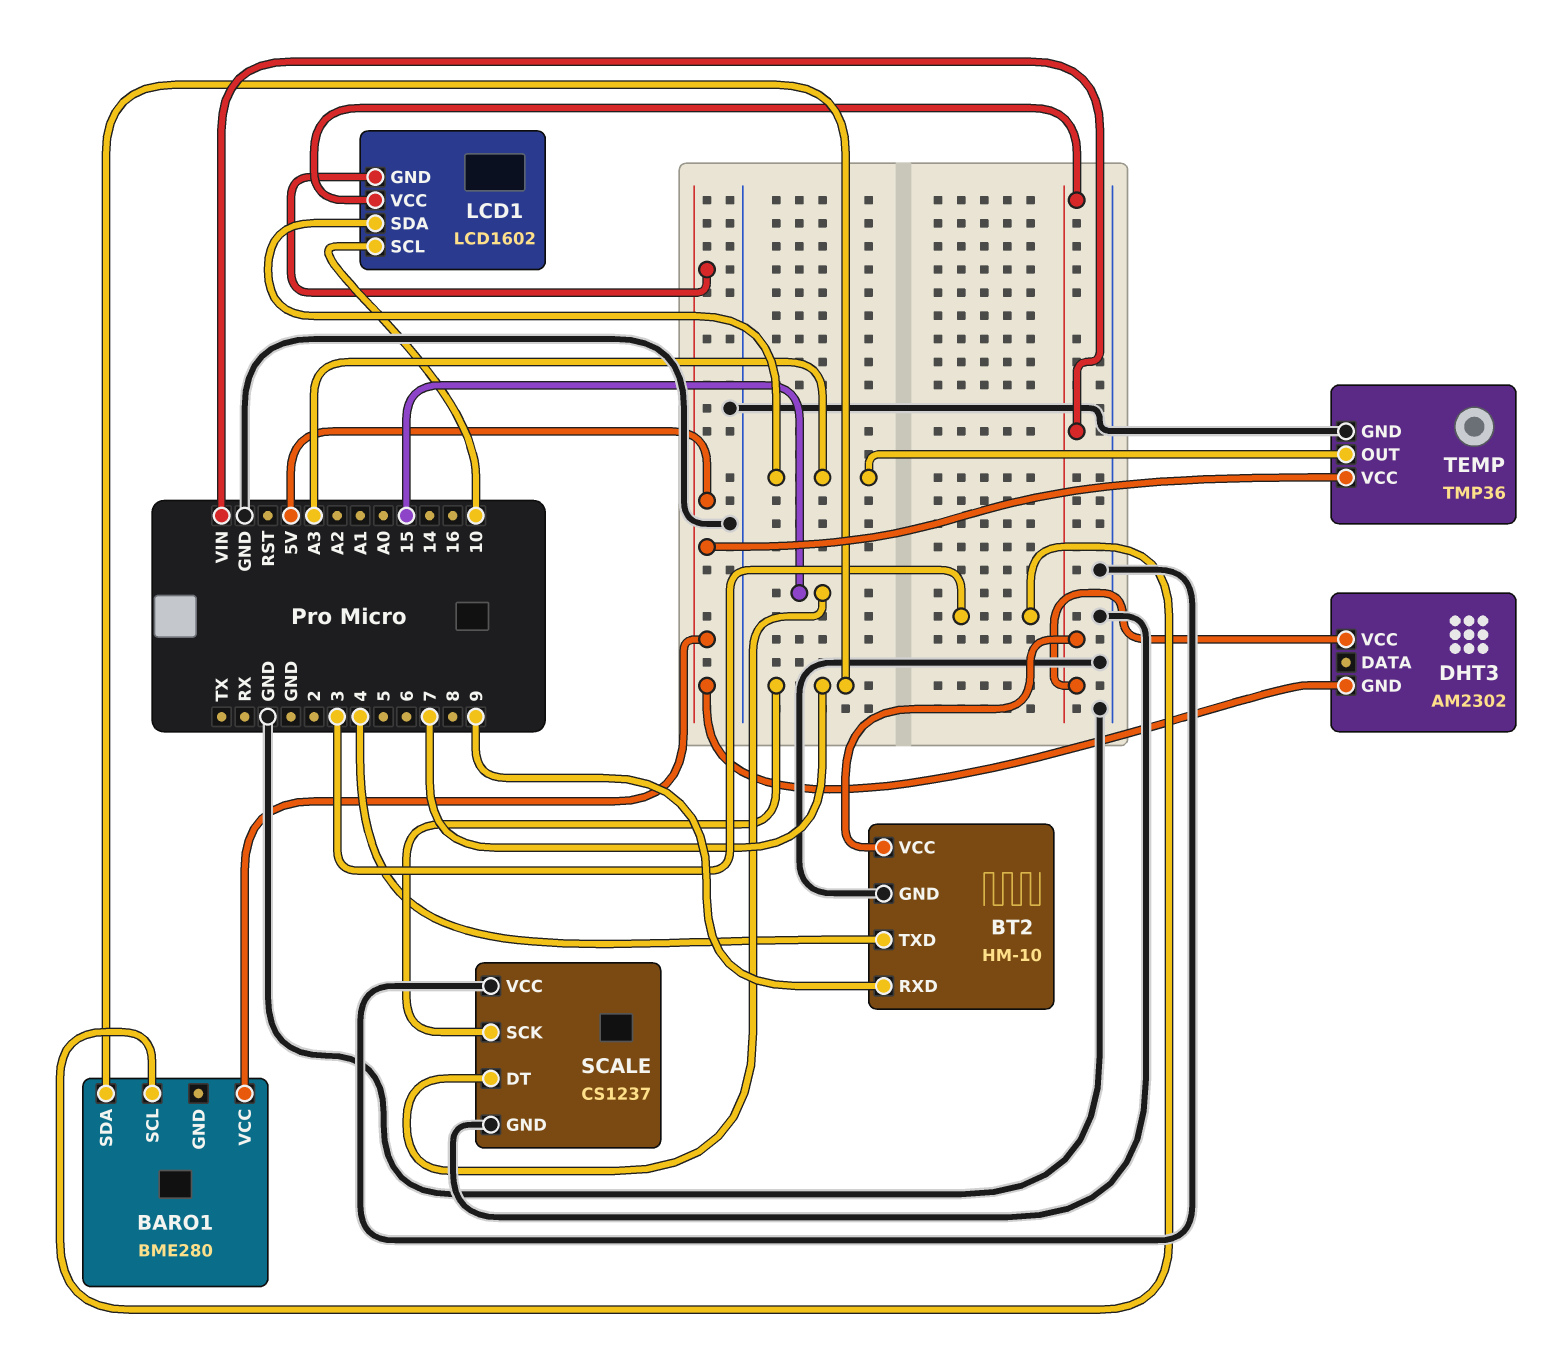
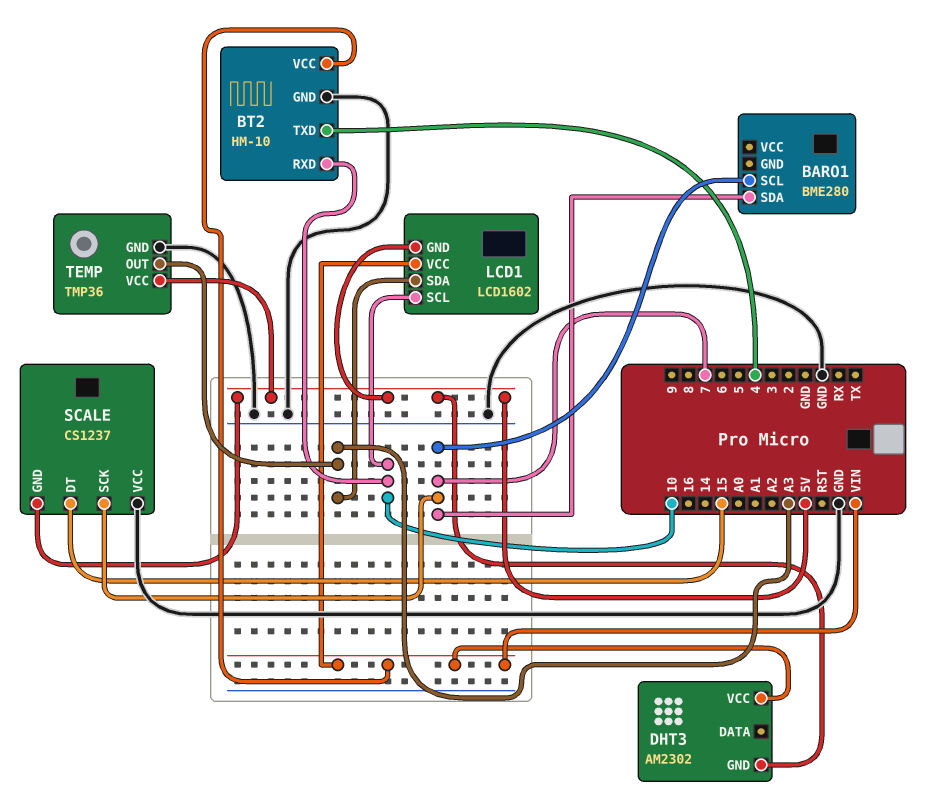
BARO1 pin SCL: 3 -> 7
BARO1 pin VCC: 5V -> none
BT2 pin RXD: 9 -> 10
SCALE pin GND: GND -> 5V

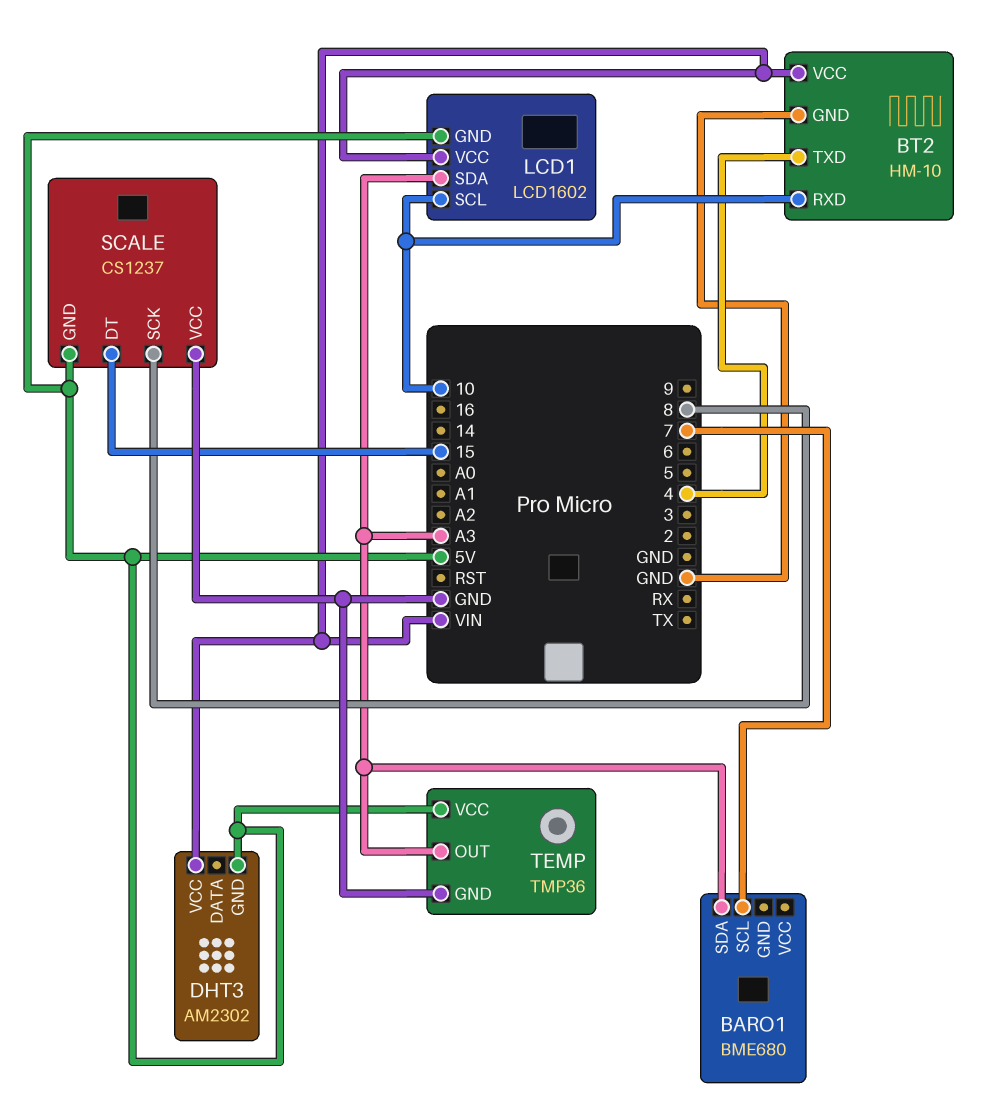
BARO1: BME280 -> BME680
BARO1 pin SDA: 7 -> A3
SCALE pin SCK: 7 -> 8

